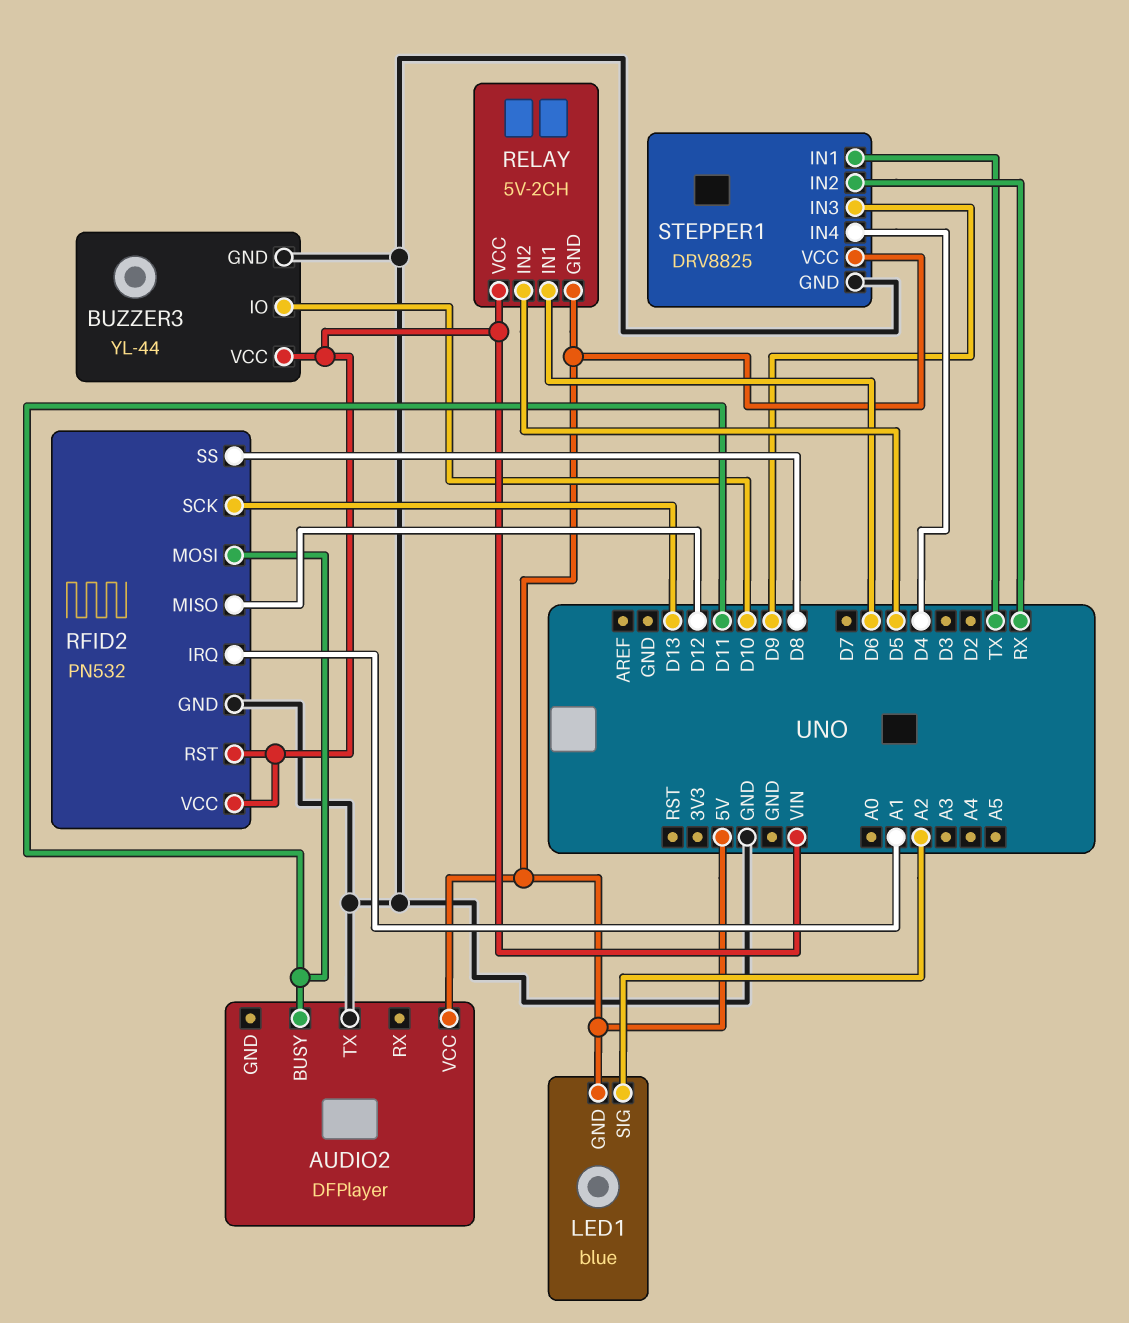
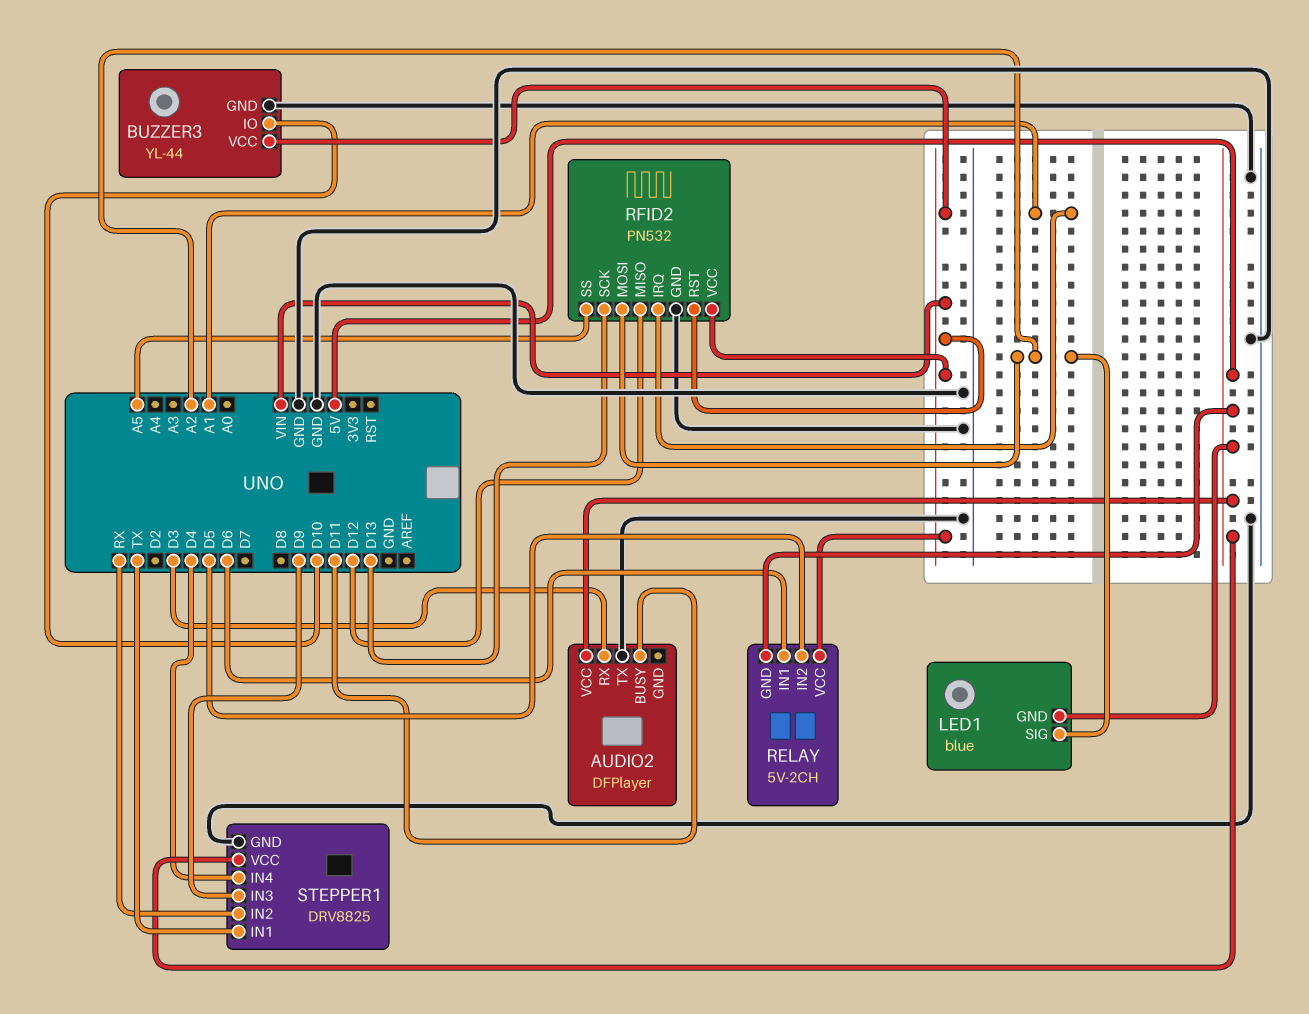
AUDIO2 pin RX: none -> D3
RFID2 pin MOSI: D11 -> A2
RFID2 pin SS: D8 -> A5

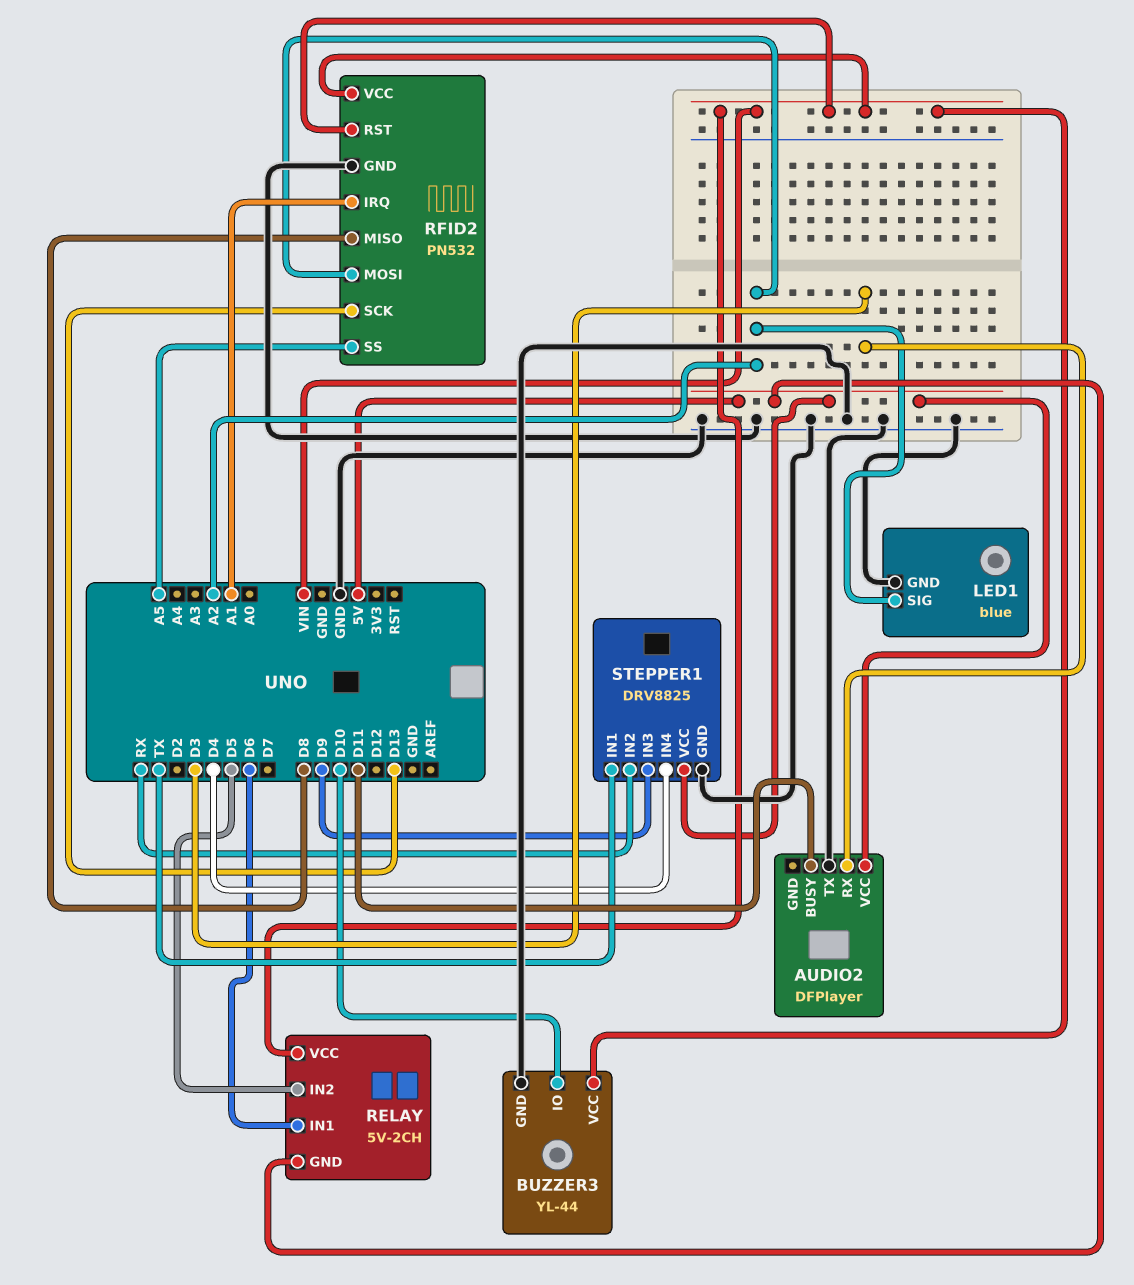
LED1 pin GND: 5V -> GND
RFID2 pin MISO: D12 -> D8

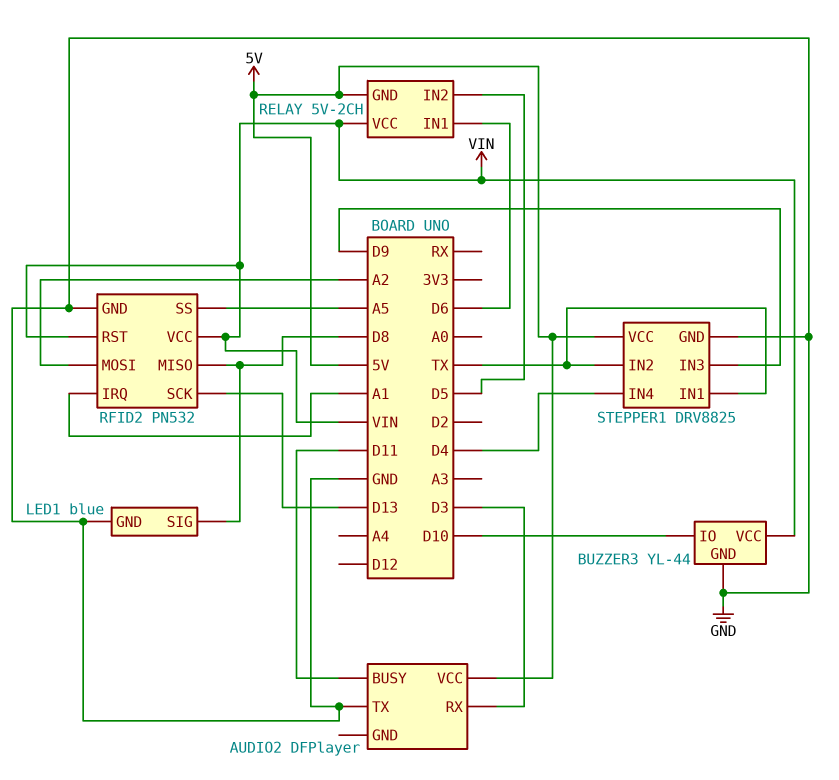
LED1 pin SIG: A2 -> D8
STEPPER1 pin IN2: RX -> TX

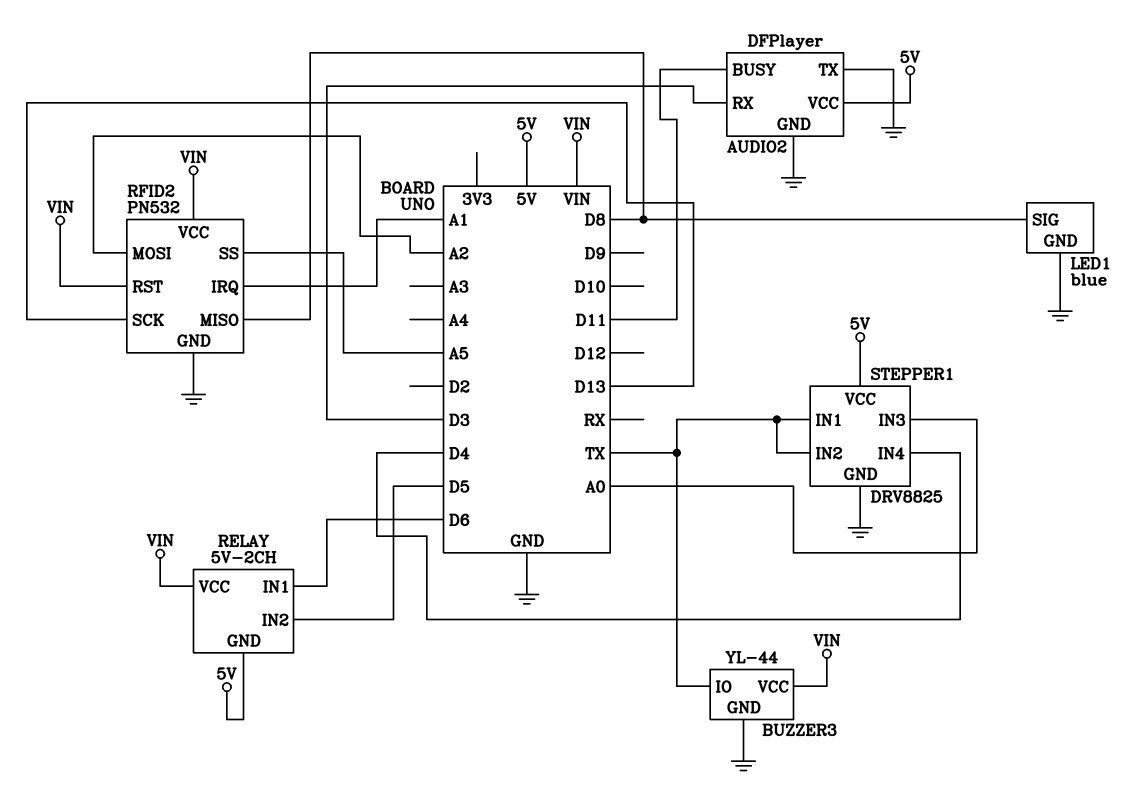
AUDIO2 pin GND: none -> GND
BUZZER3 pin IO: D10 -> TX
STEPPER1 pin IN3: D9 -> A0

